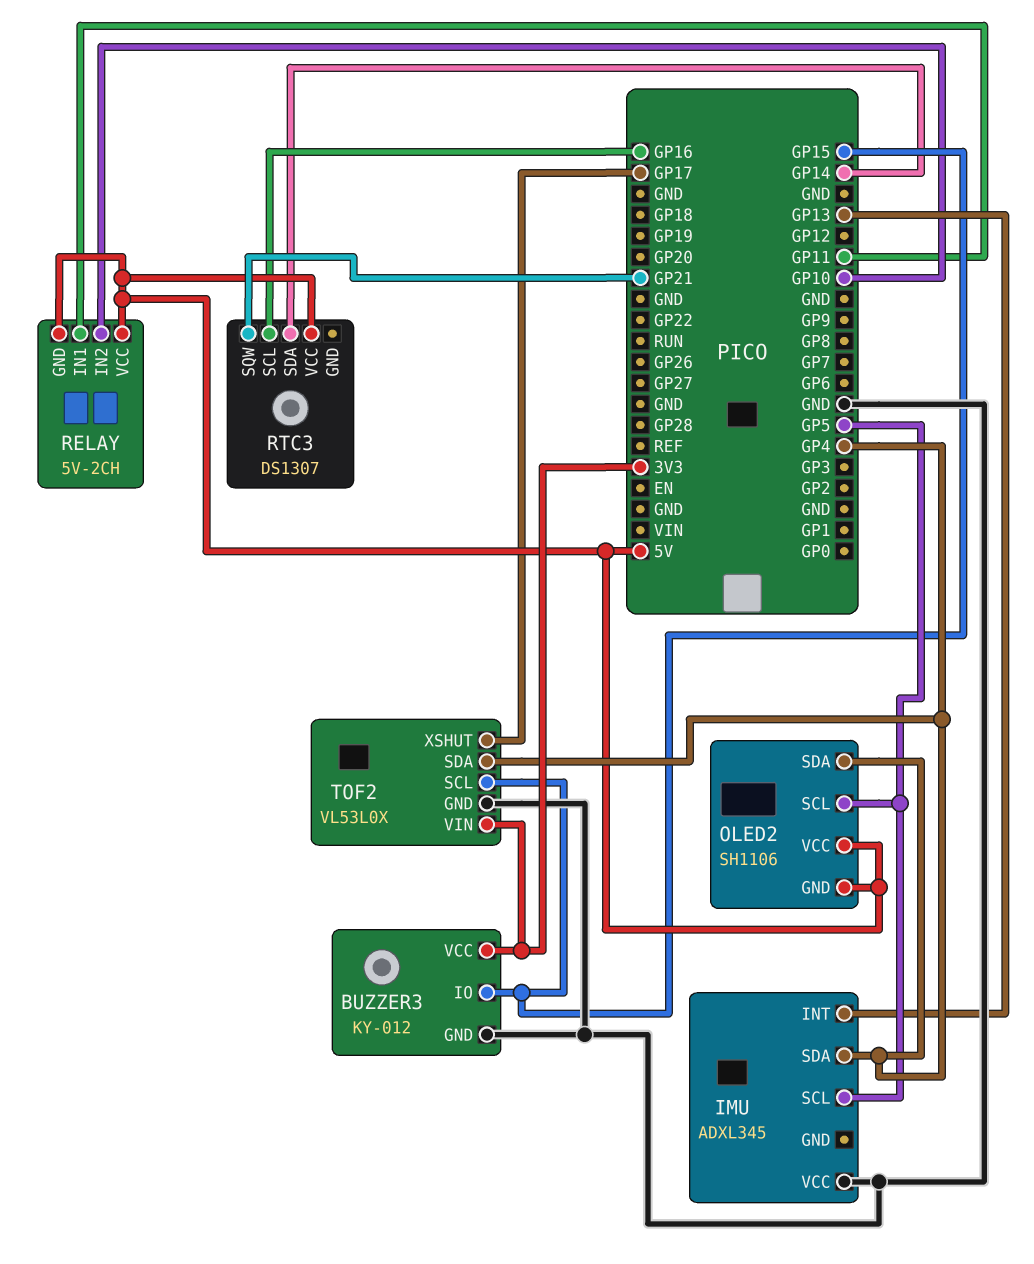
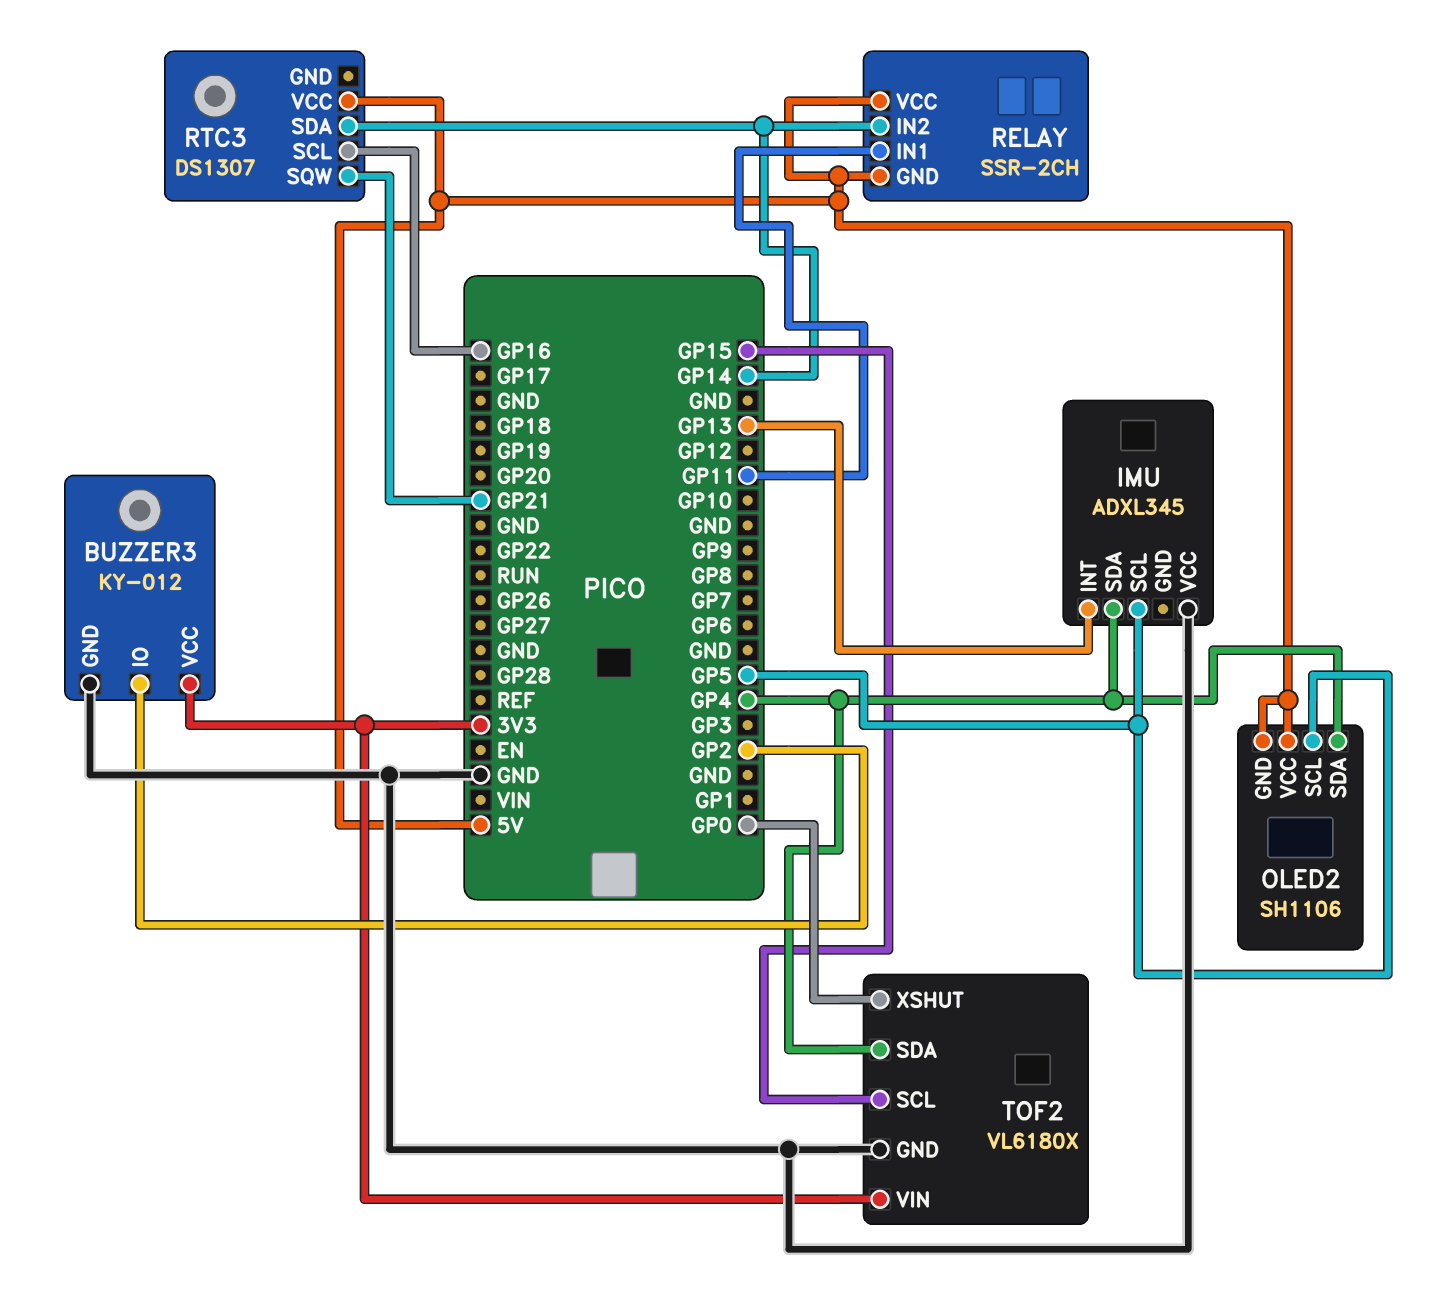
BUZZER3 pin IO: GP15 -> GP2
RELAY: 5V-2CH -> SSR-2CH
RELAY pin IN2: GP10 -> GP14
TOF2: VL53L0X -> VL6180X
TOF2 pin XSHUT: GP17 -> GP0

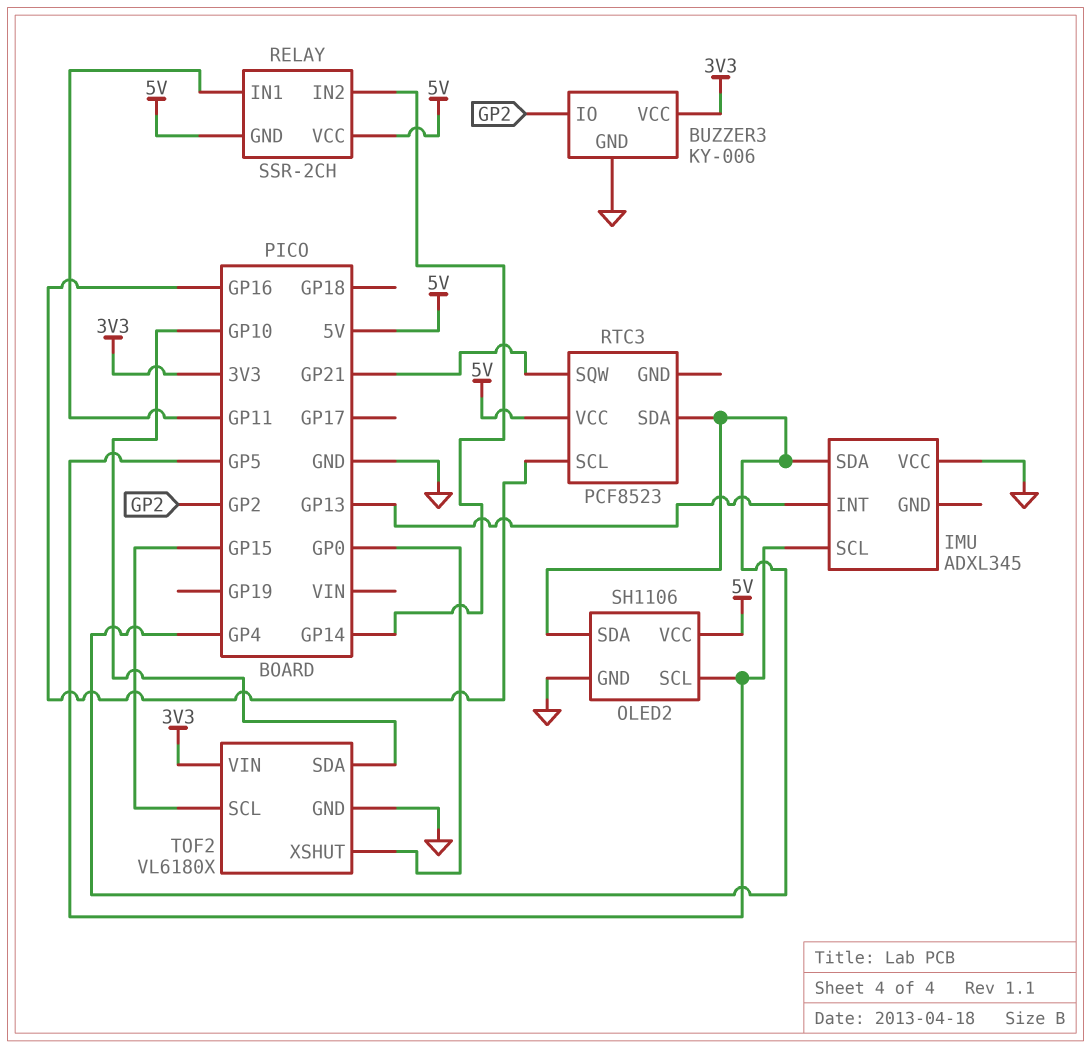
BUZZER3: KY-012 -> KY-006
OLED2 pin GND: 5V -> GND
RTC3: DS1307 -> PCF8523
RTC3 pin SDA: GP14 -> GP4
TOF2 pin SDA: GP4 -> GP10

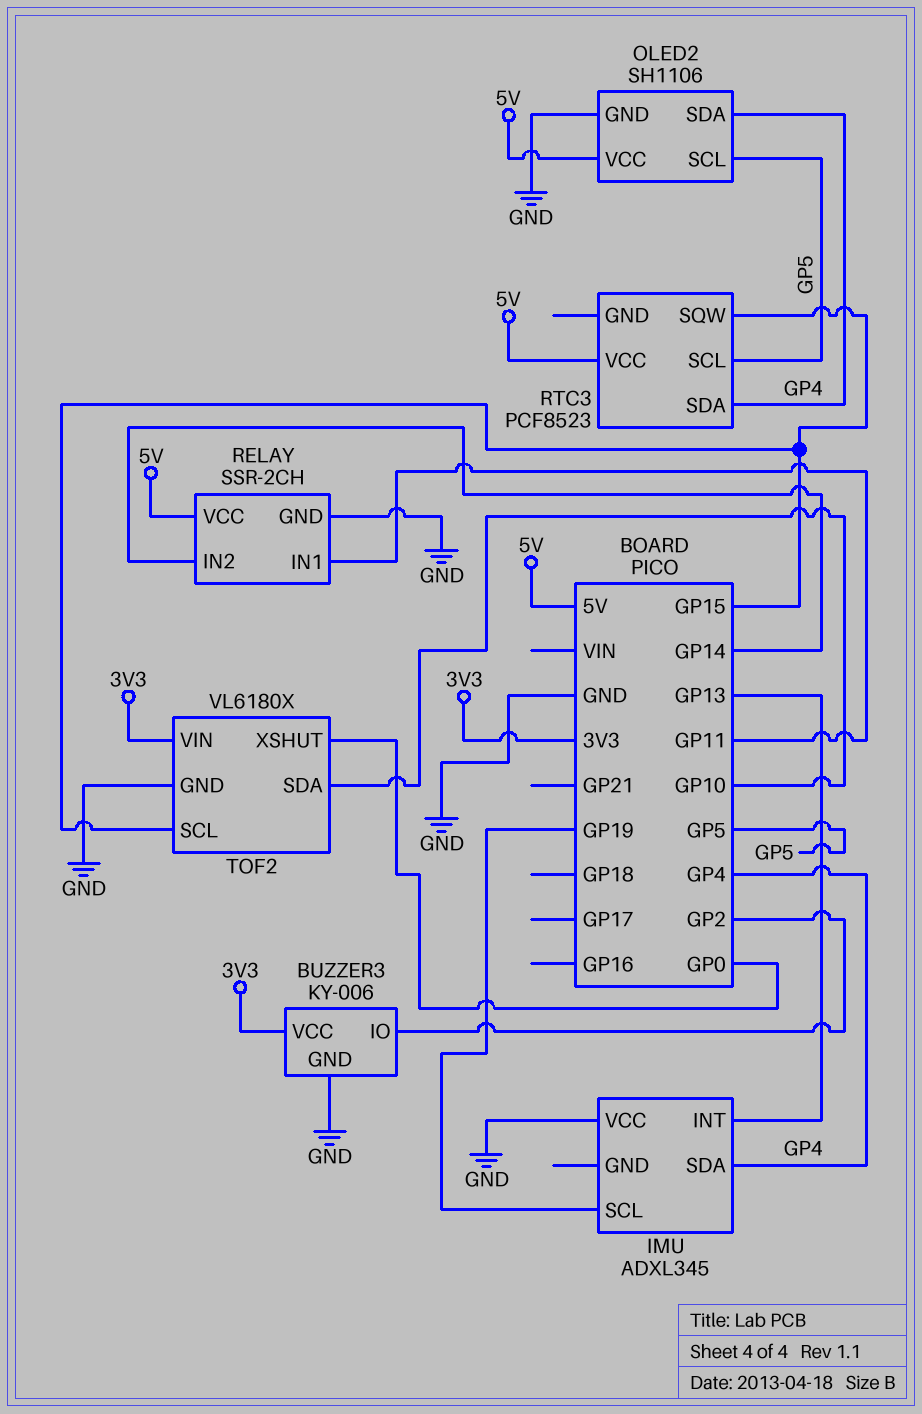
IMU pin SCL: GP5 -> GP19
RELAY pin GND: 5V -> GND
RTC3 pin SCL: GP16 -> GP5
RTC3 pin SQW: GP21 -> GP15

